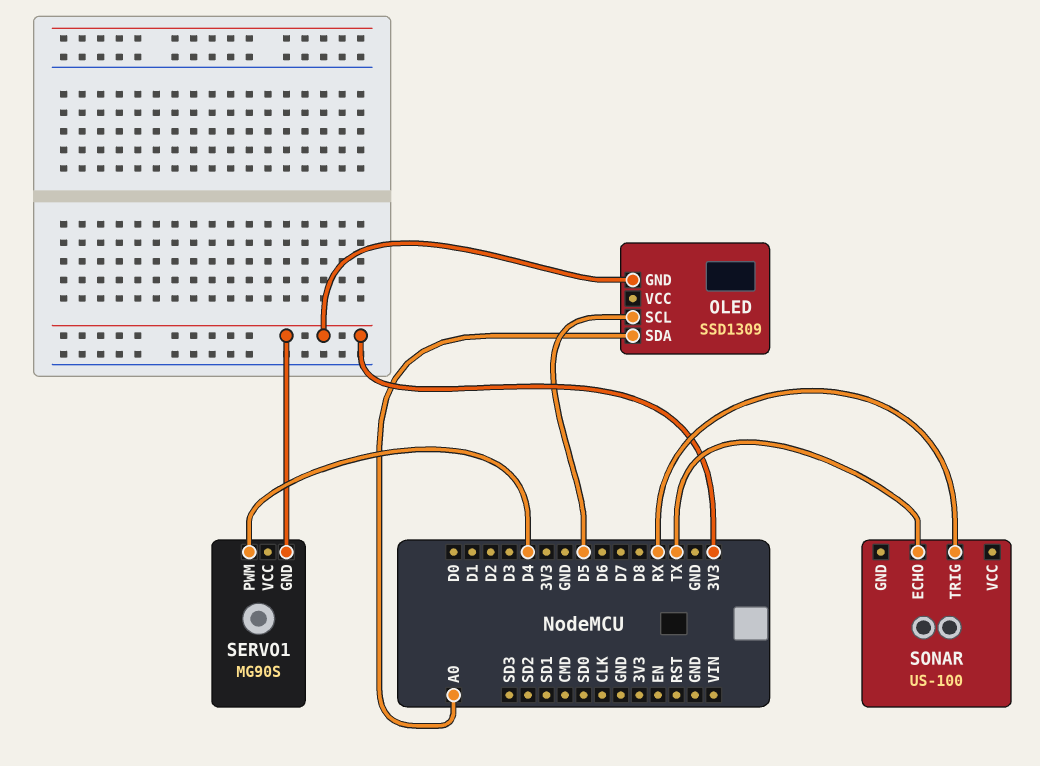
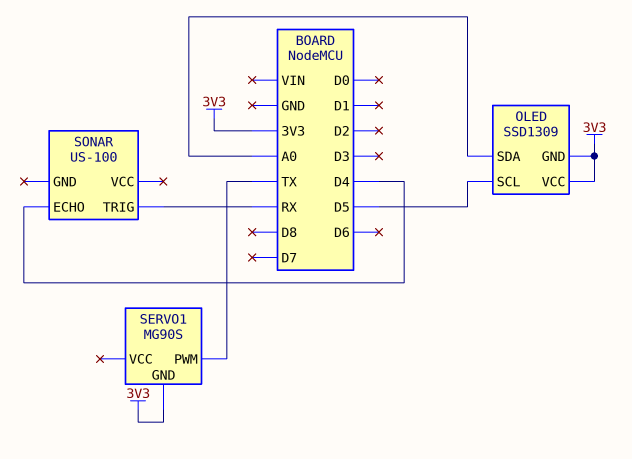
OLED pin VCC: none -> 3V3
SERVO1 pin PWM: D4 -> TX
SONAR pin ECHO: TX -> D4

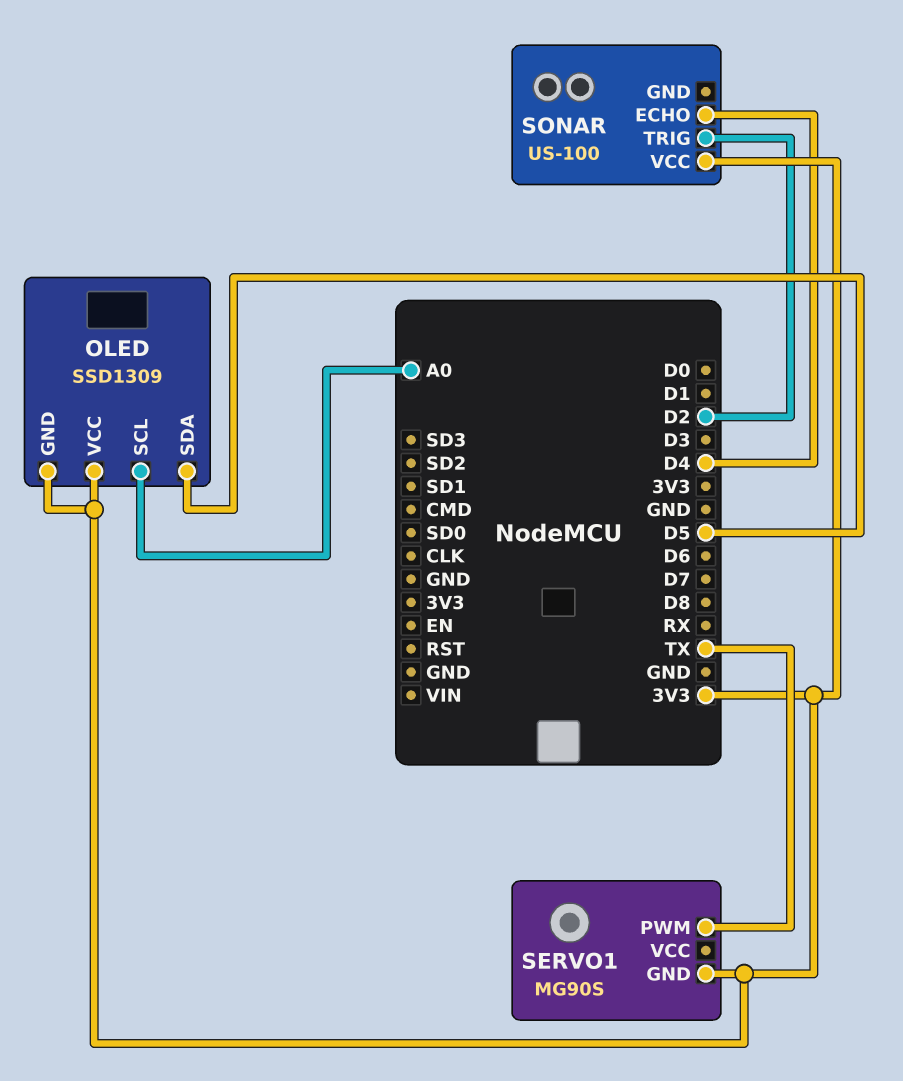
OLED pin SCL: D5 -> A0
OLED pin SDA: A0 -> D5
SONAR pin TRIG: RX -> D2
SONAR pin VCC: none -> 3V3

